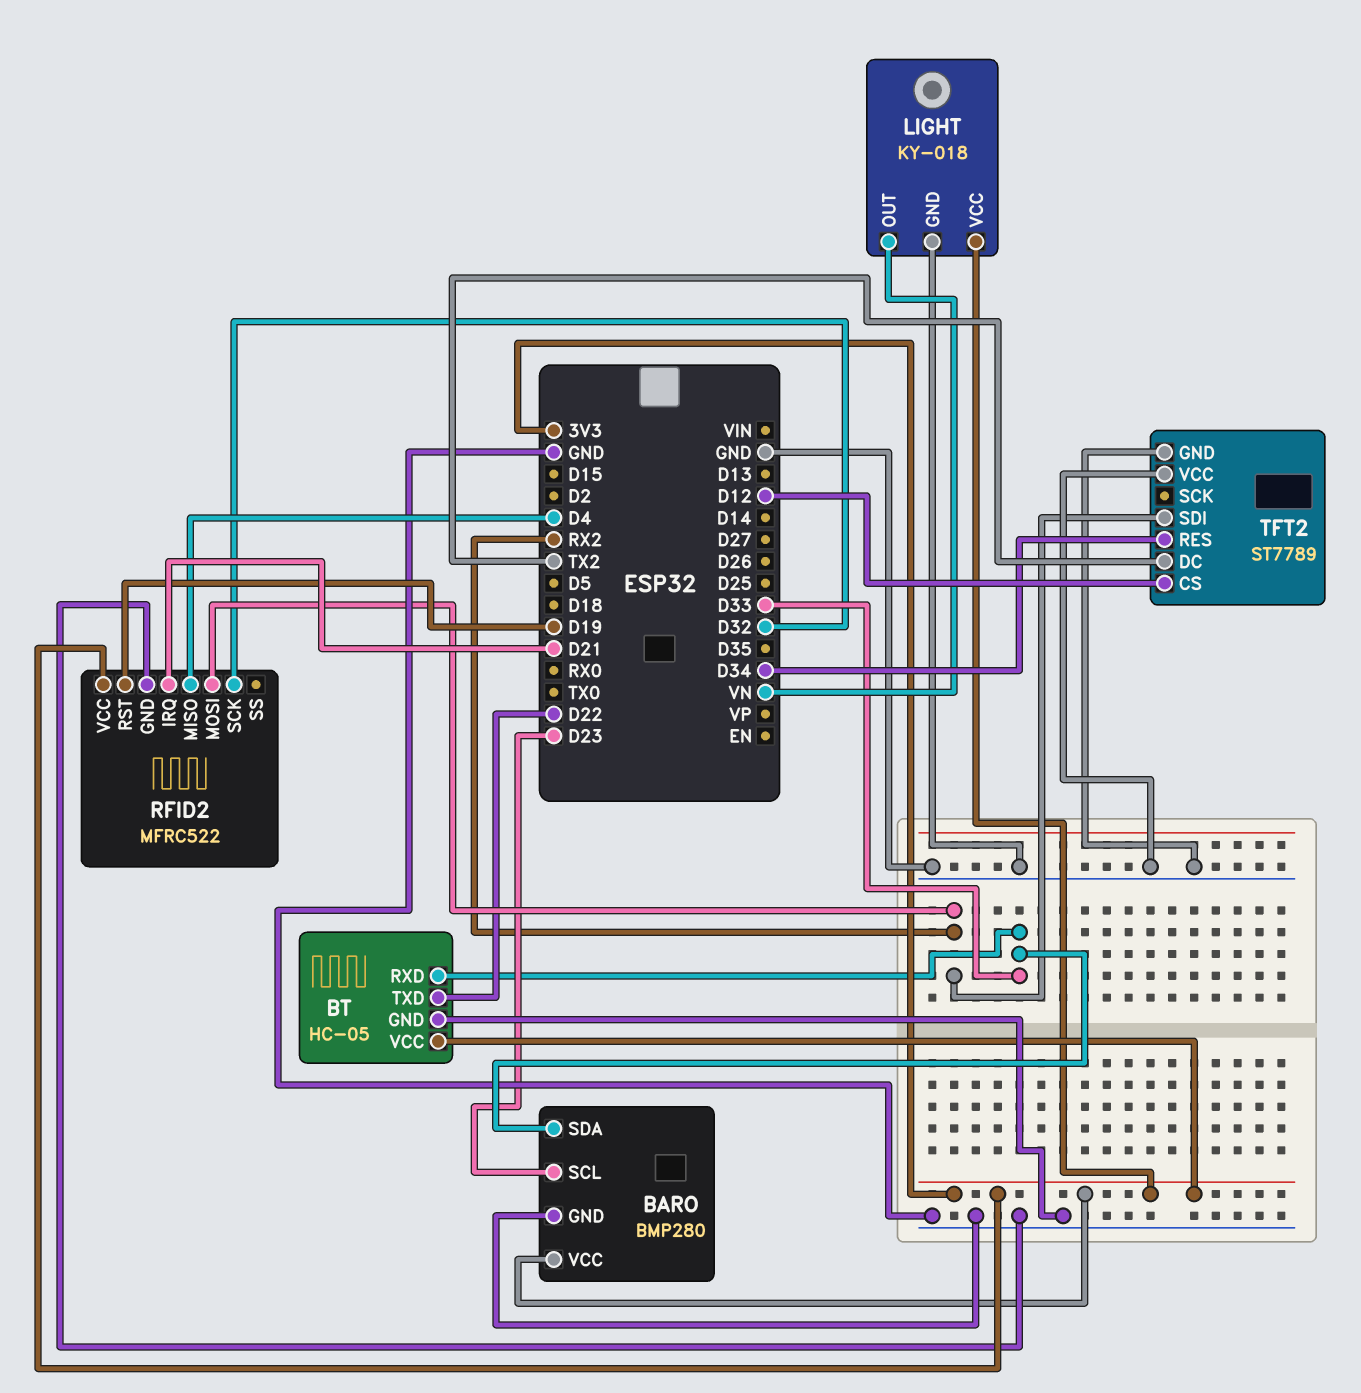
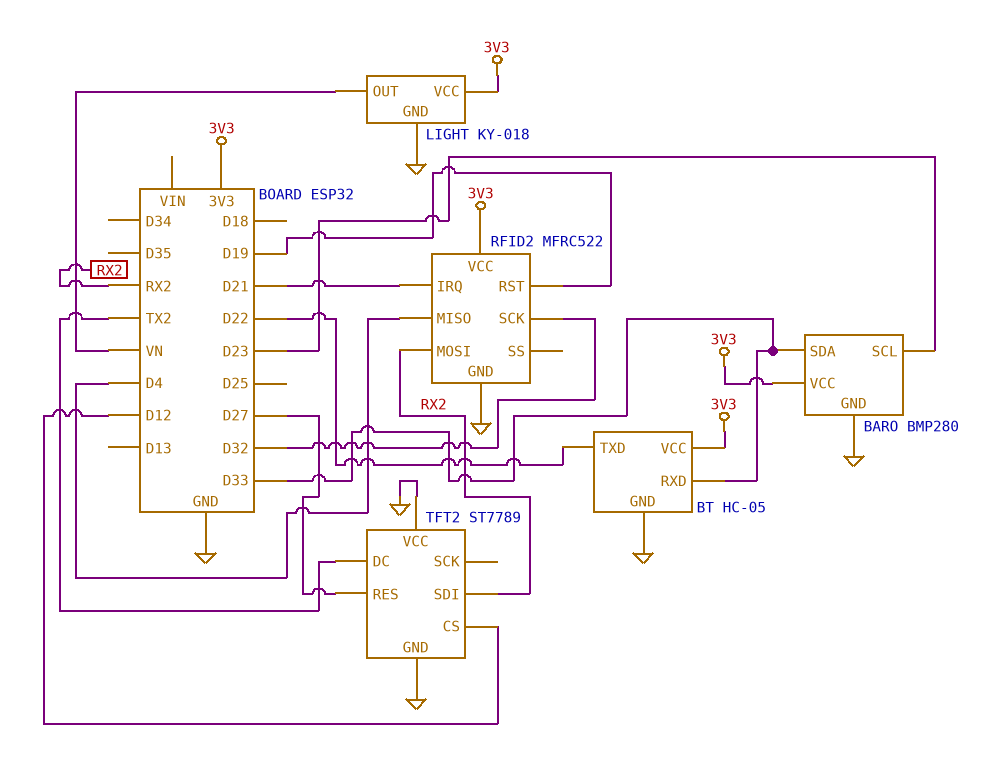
TFT2 pin RES: D34 -> D27

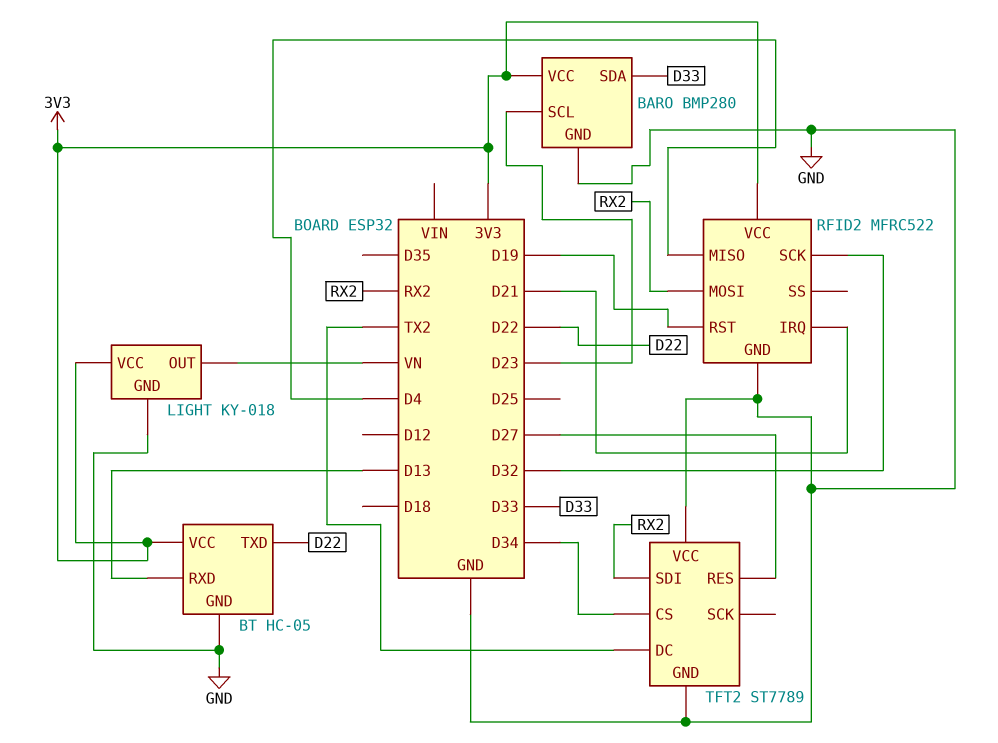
BT pin RXD: D33 -> D13
TFT2 pin CS: D12 -> D34

